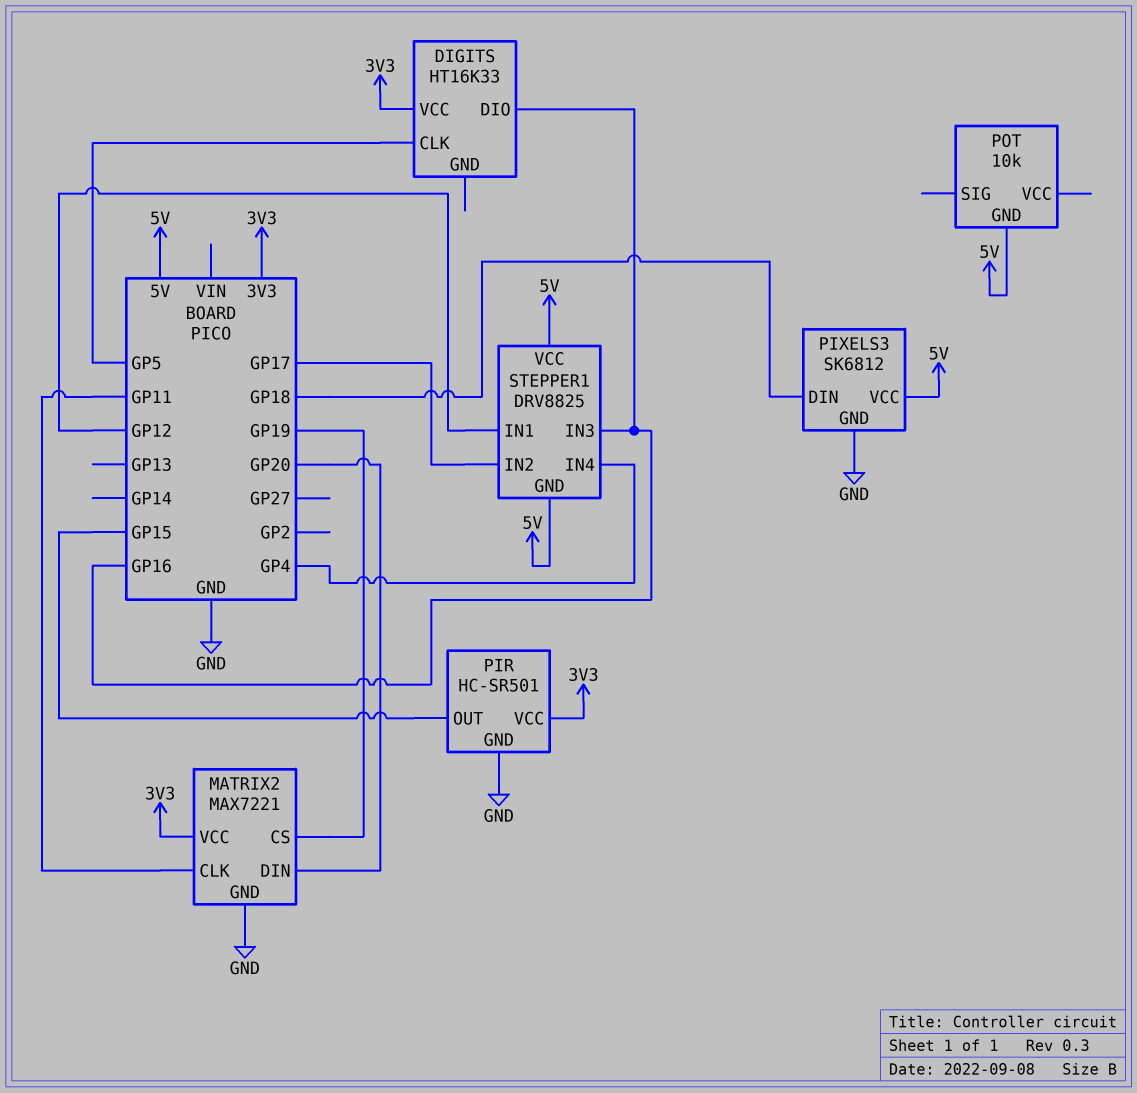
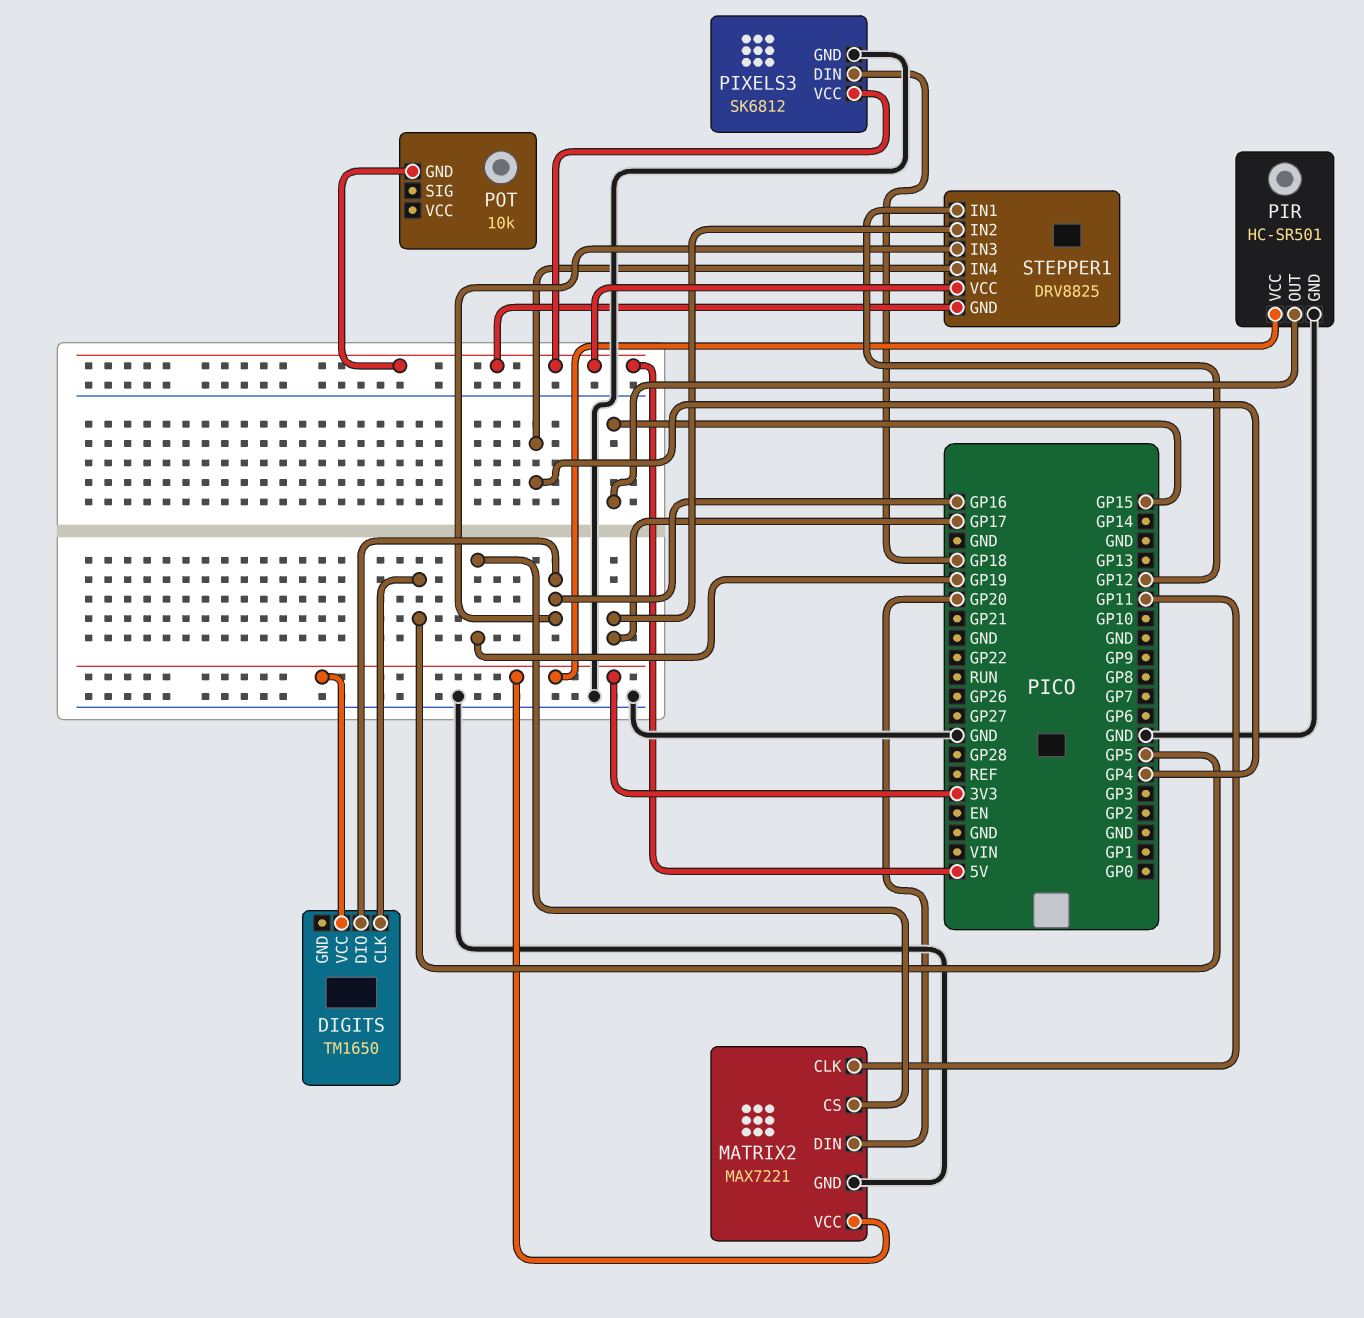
DIGITS: HT16K33 -> TM1650

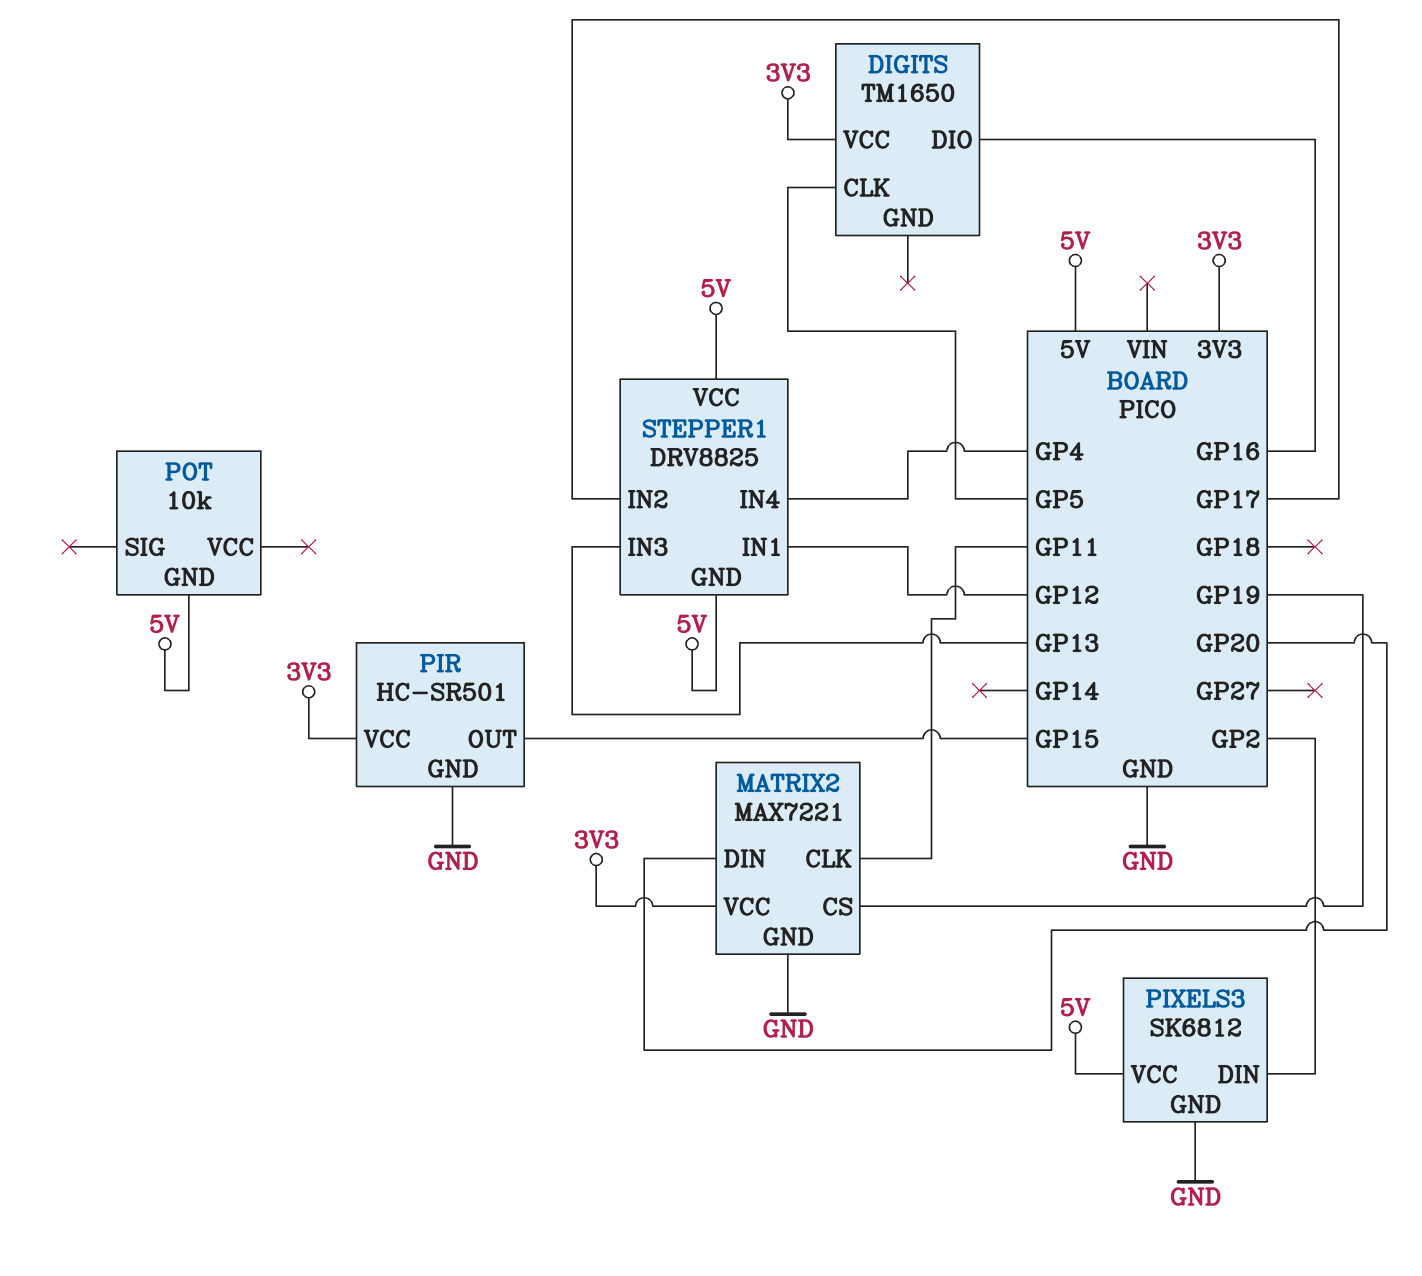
PIXELS3 pin DIN: GP18 -> GP2
STEPPER1 pin IN3: GP16 -> GP13

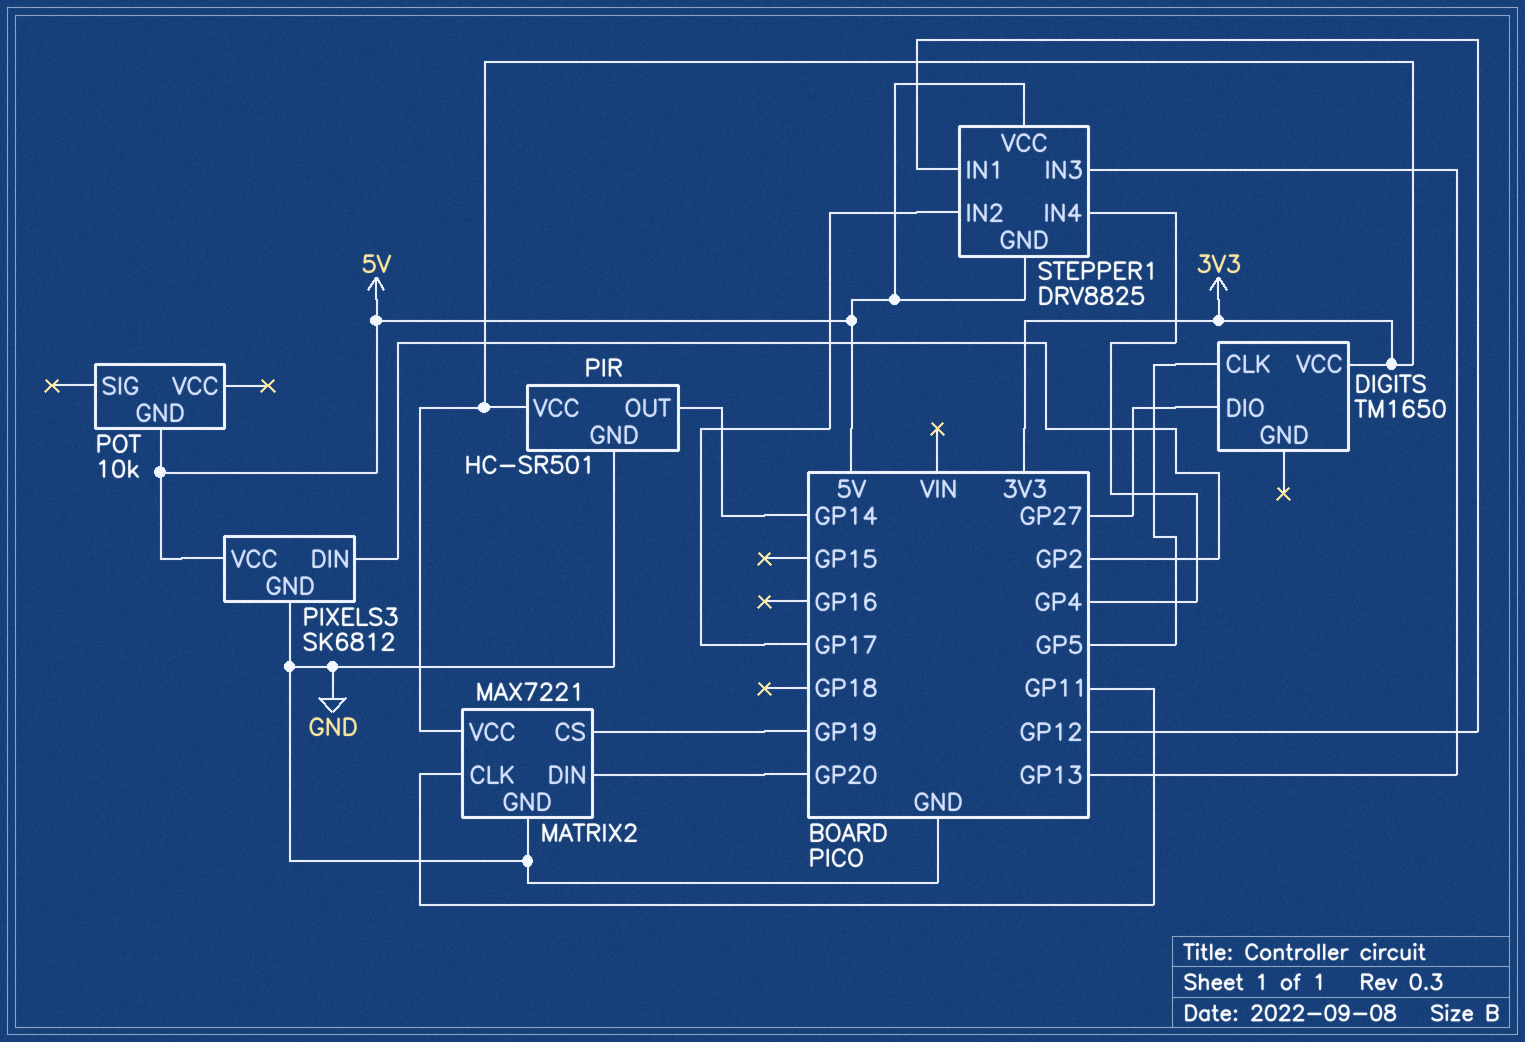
DIGITS pin DIO: GP16 -> GP27
PIR pin OUT: GP15 -> GP14

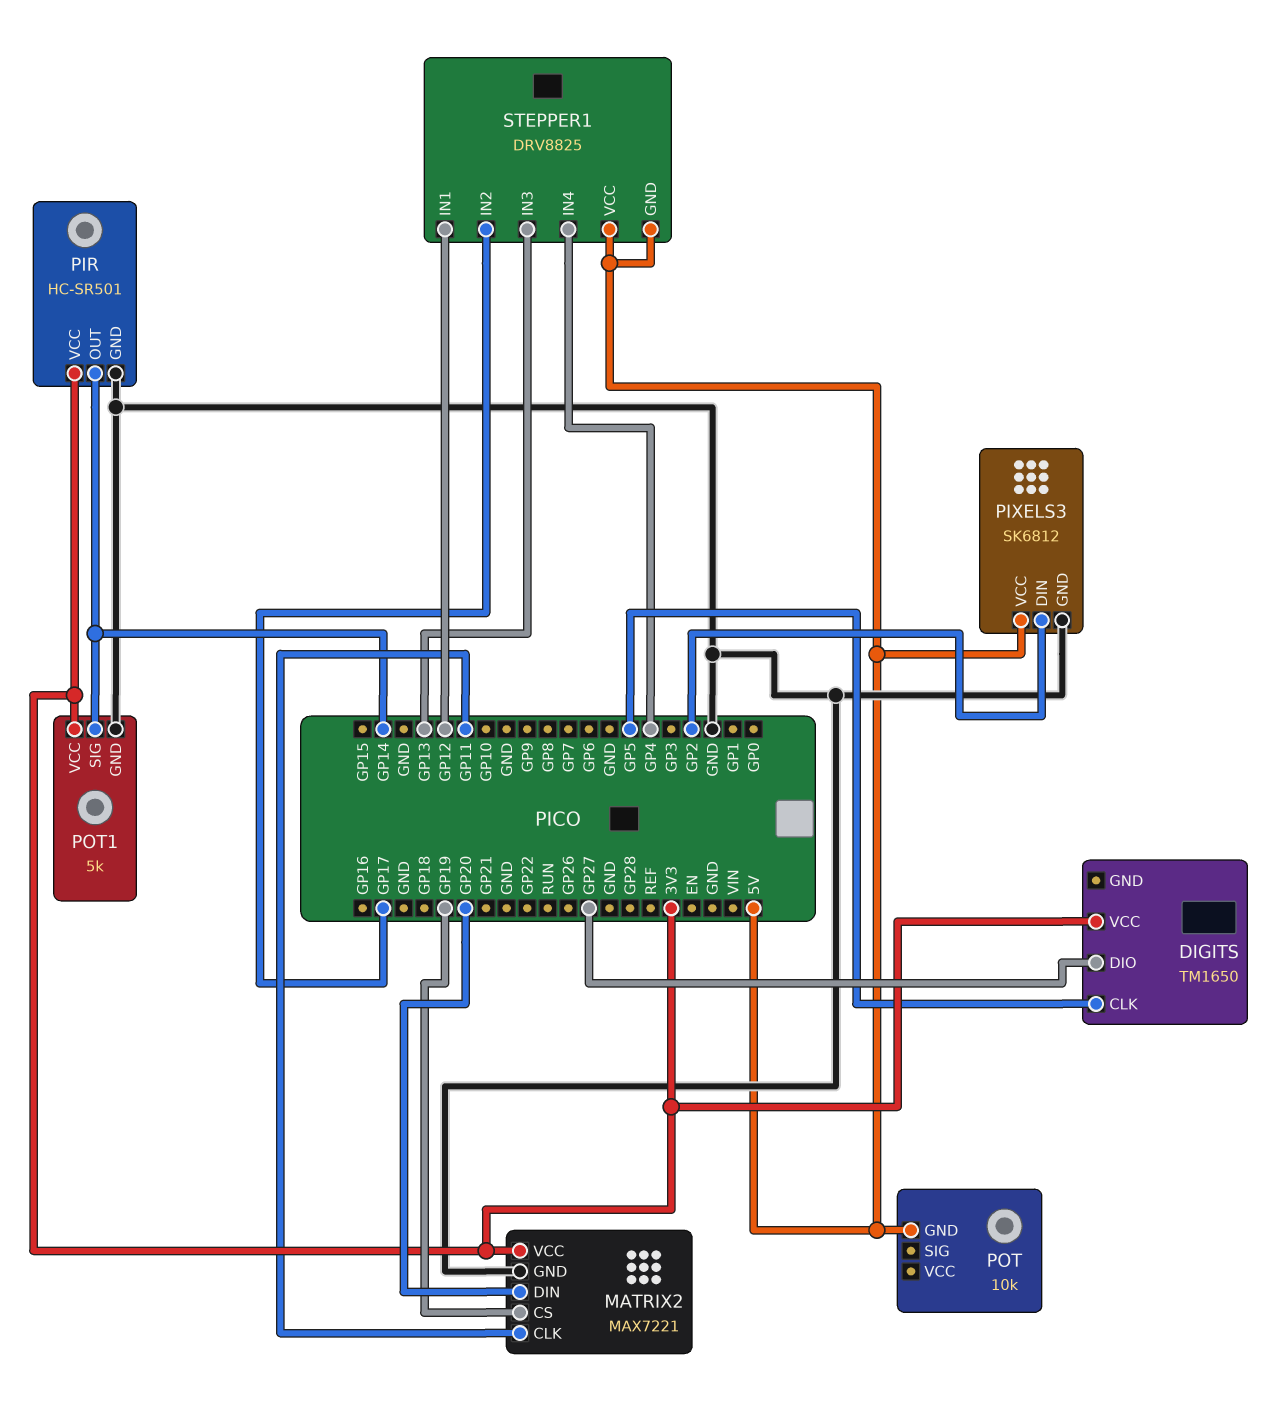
POT1: none -> 5k
POT1 pin GND: none -> GND
POT1 pin SIG: none -> GP14
POT1 pin VCC: none -> 3V3

